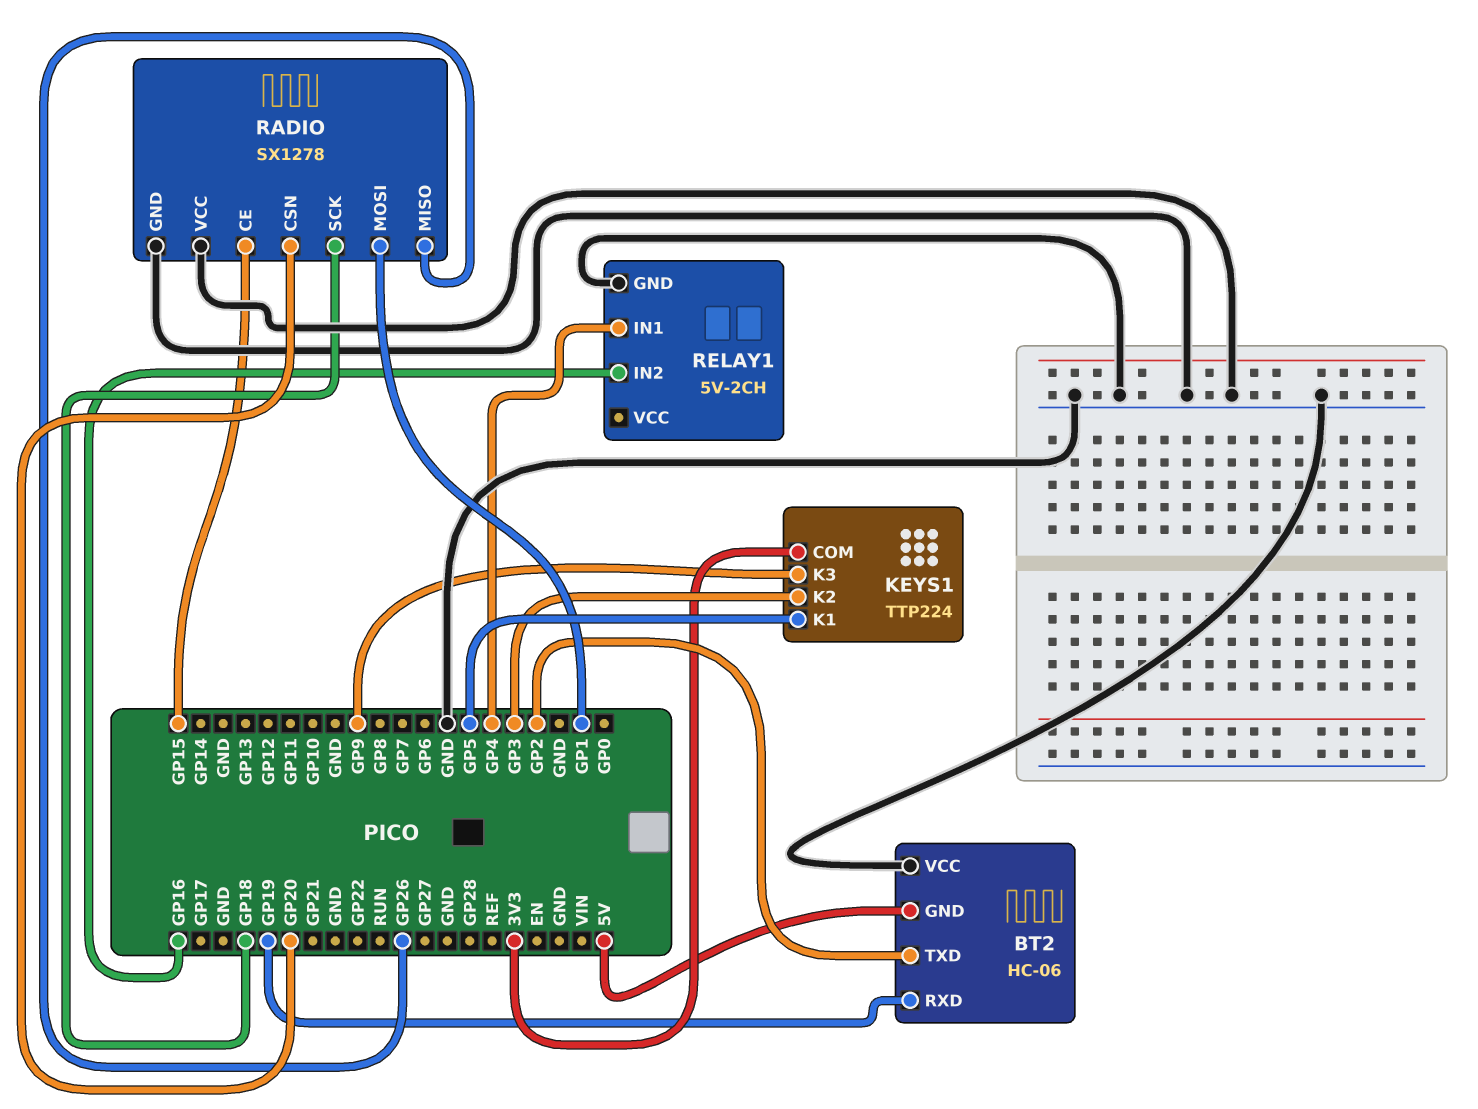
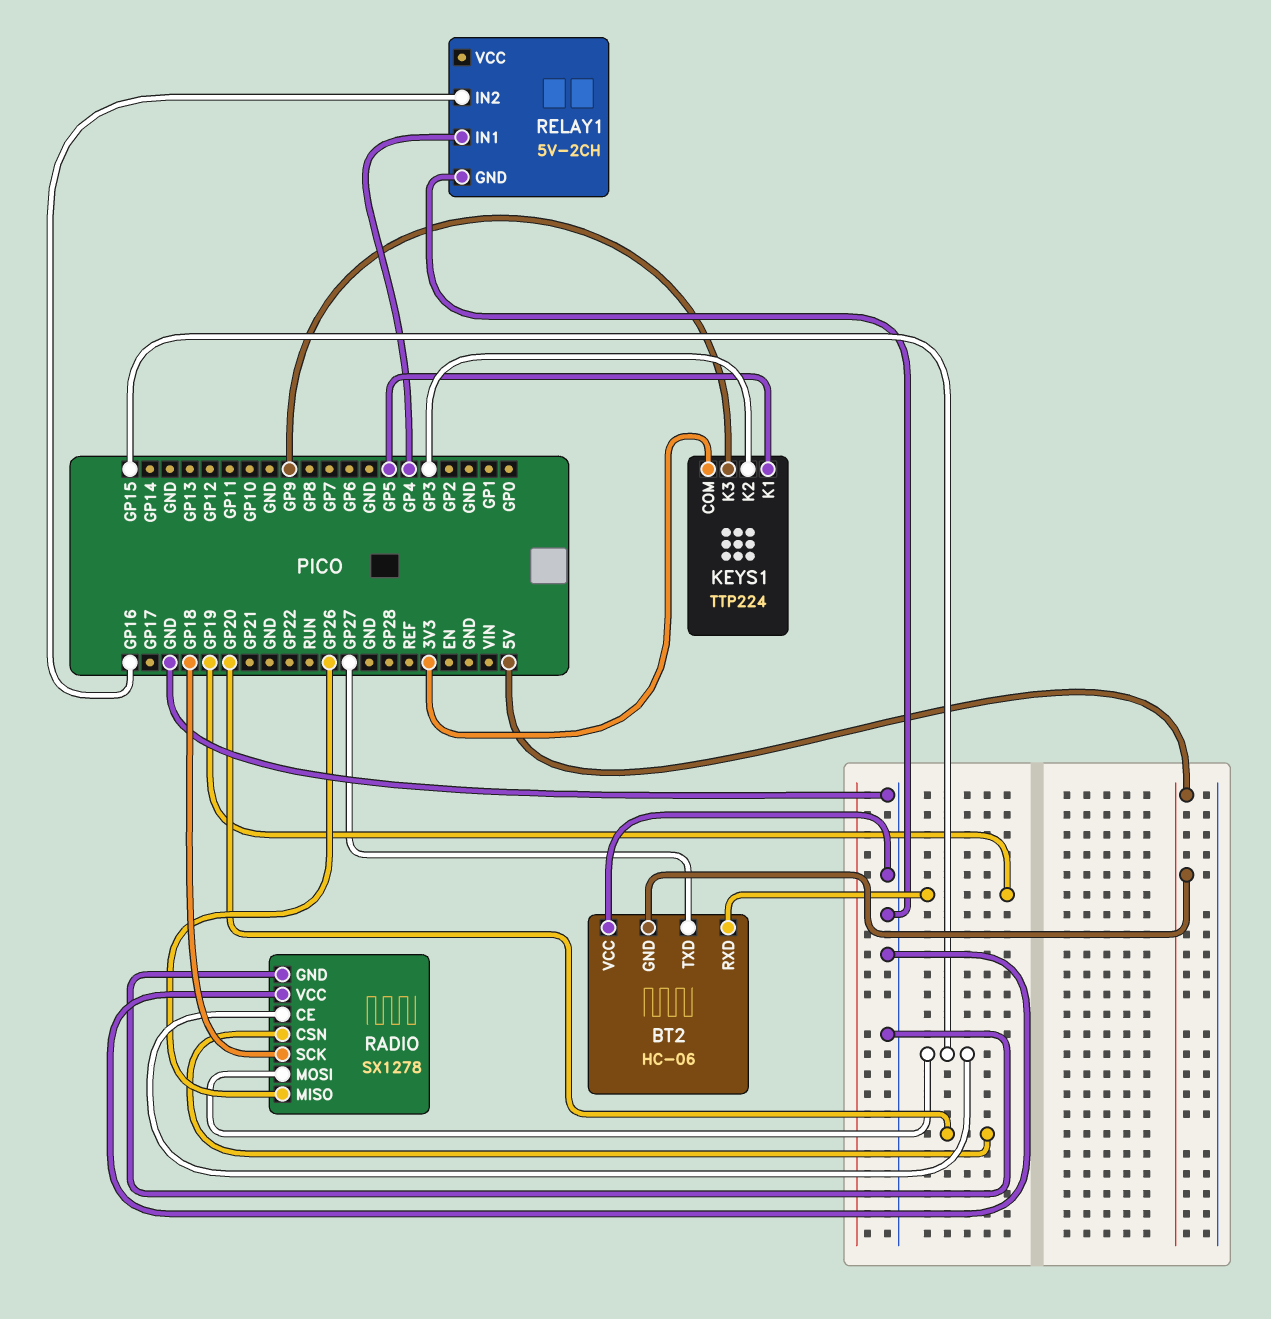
BT2 pin TXD: GP2 -> GP27
RADIO pin MOSI: GP1 -> GP15

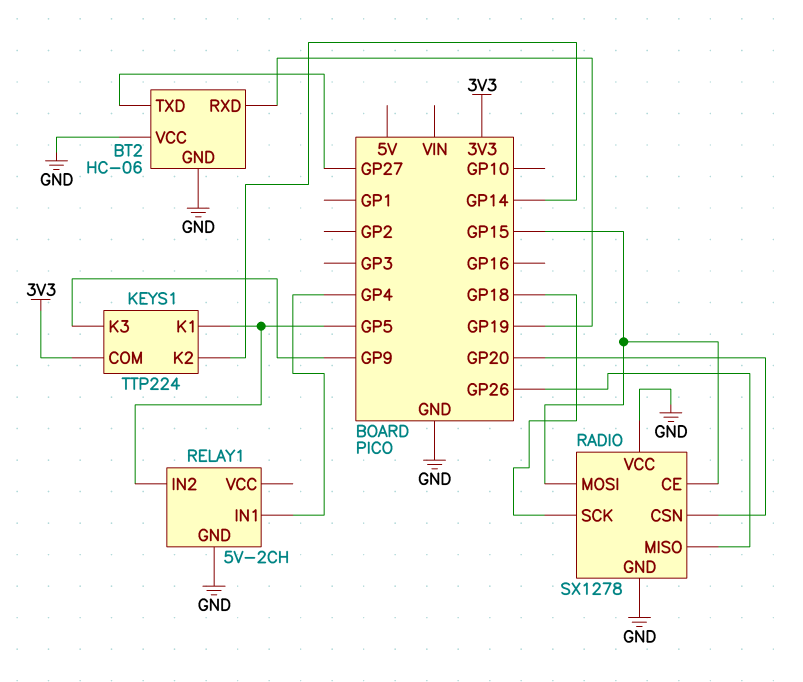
BT2 pin GND: 5V -> GND
KEYS1 pin K2: GP3 -> GP14
RELAY1 pin IN2: GP16 -> GP5

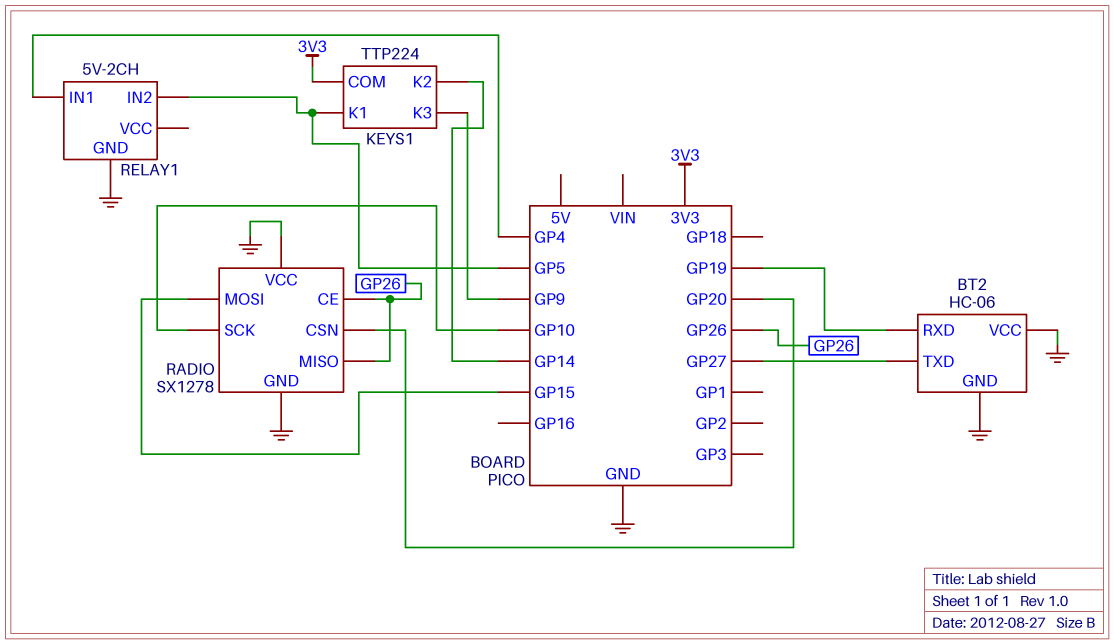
RADIO pin CE: GP15 -> GP26
RADIO pin SCK: GP18 -> GP10

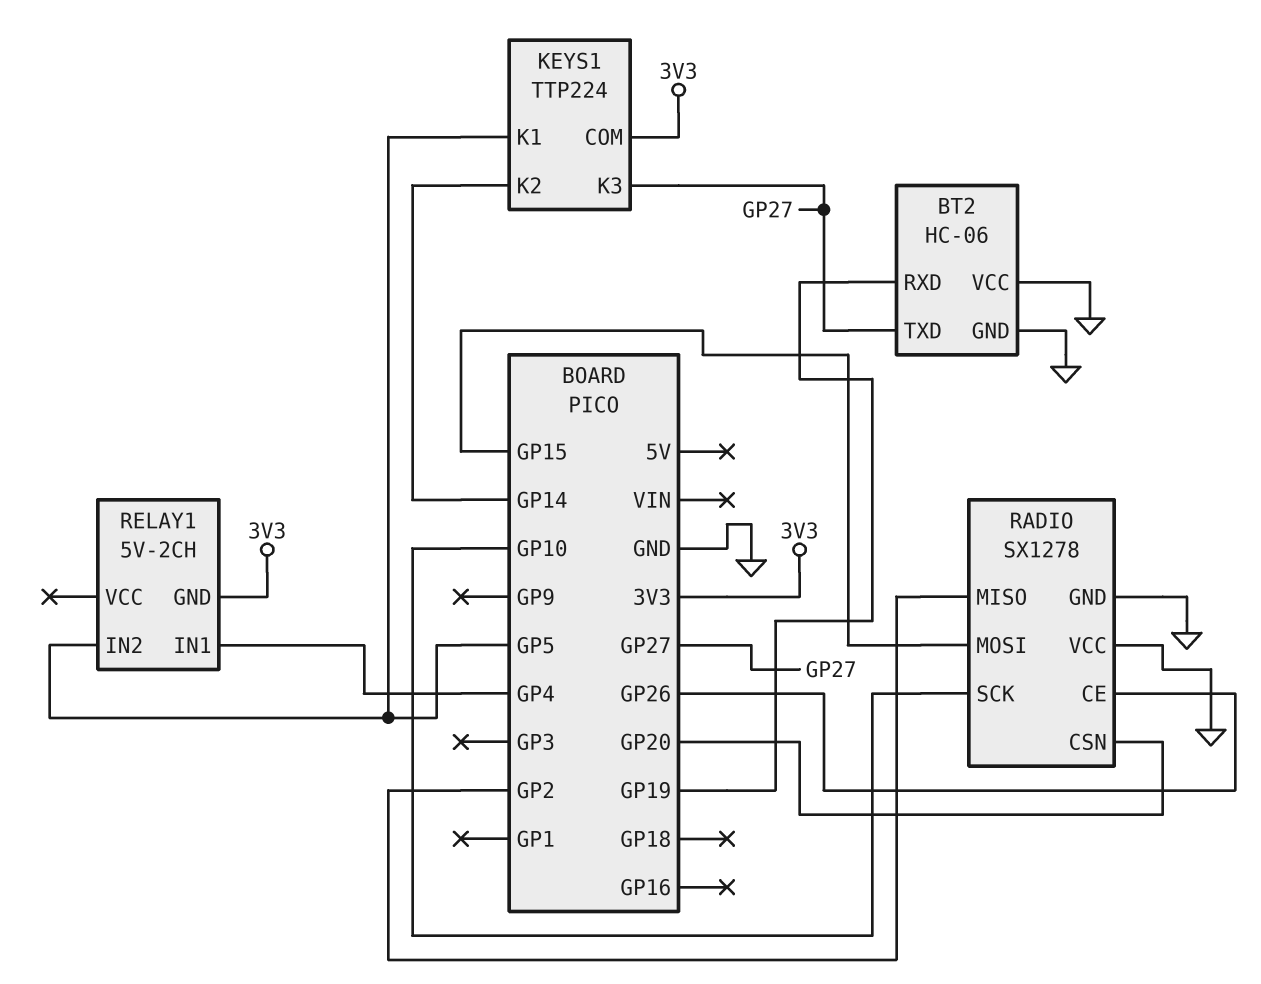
KEYS1 pin K3: GP9 -> GP27
RADIO pin MISO: GP26 -> GP2
RELAY1 pin GND: GND -> 3V3

